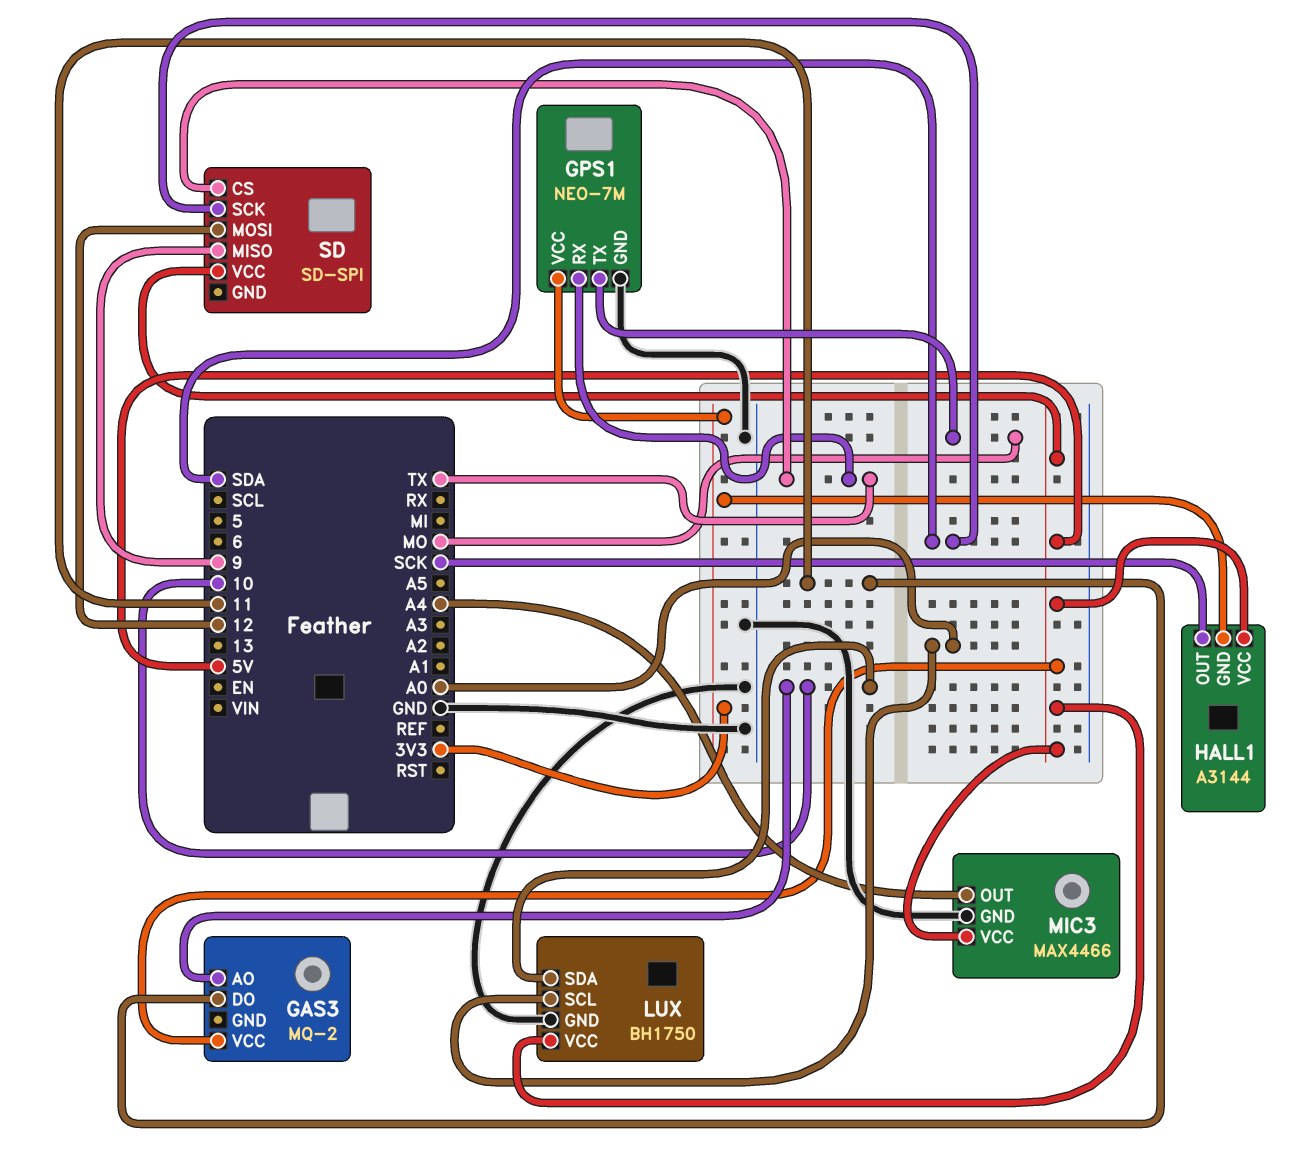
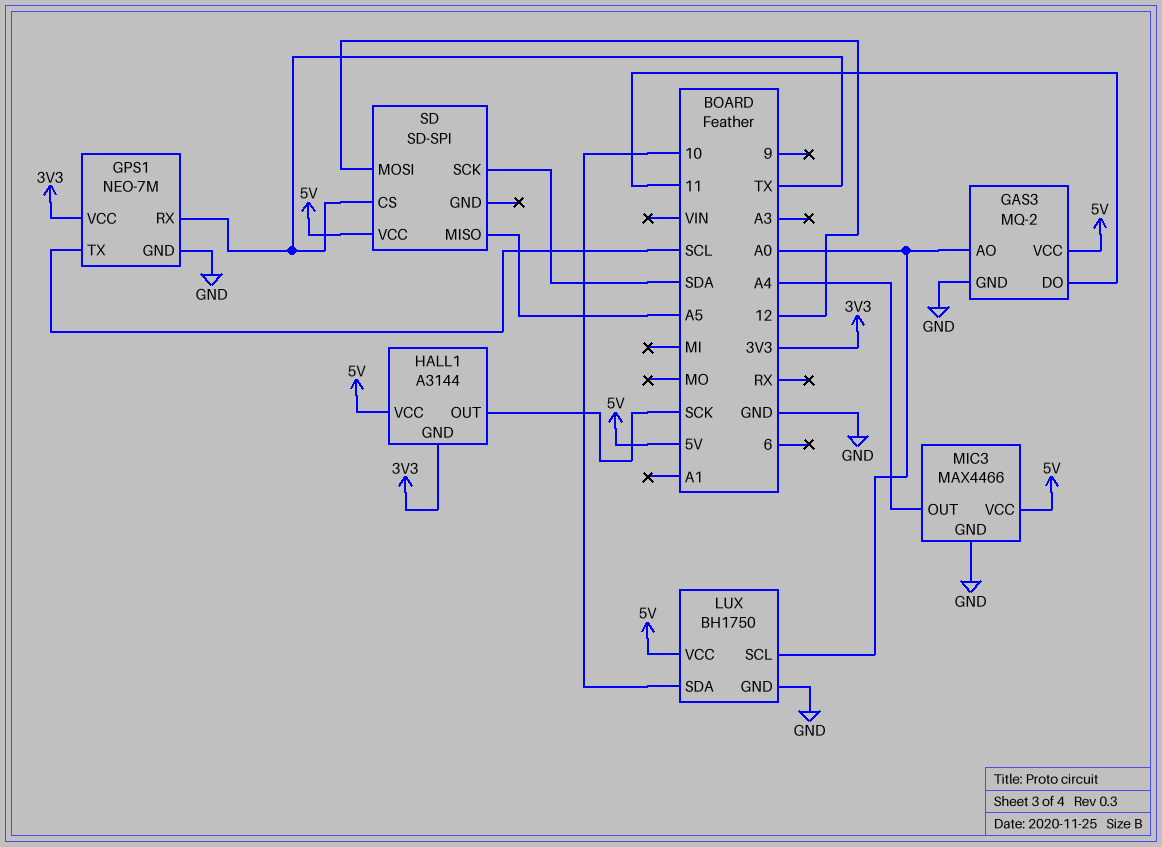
GAS3 pin AO: 10 -> A0
GAS3 pin GND: none -> GND
GPS1 pin TX: MO -> SCL
SD pin MISO: 9 -> A5

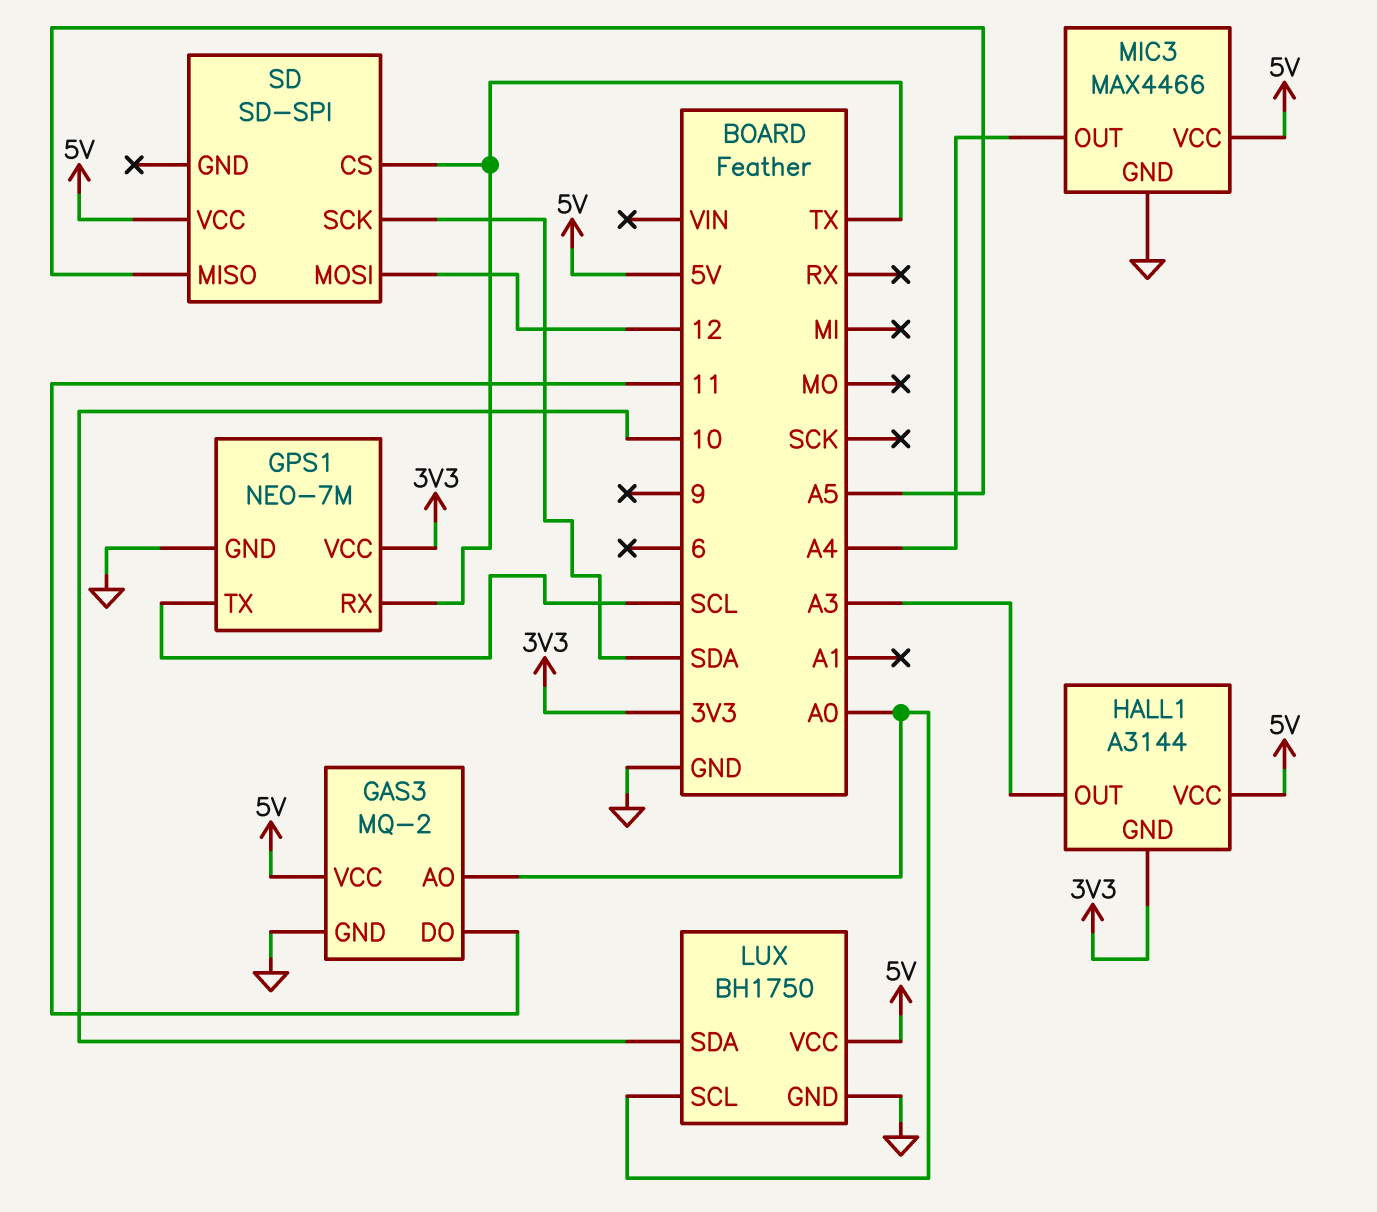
HALL1 pin OUT: SCK -> A3

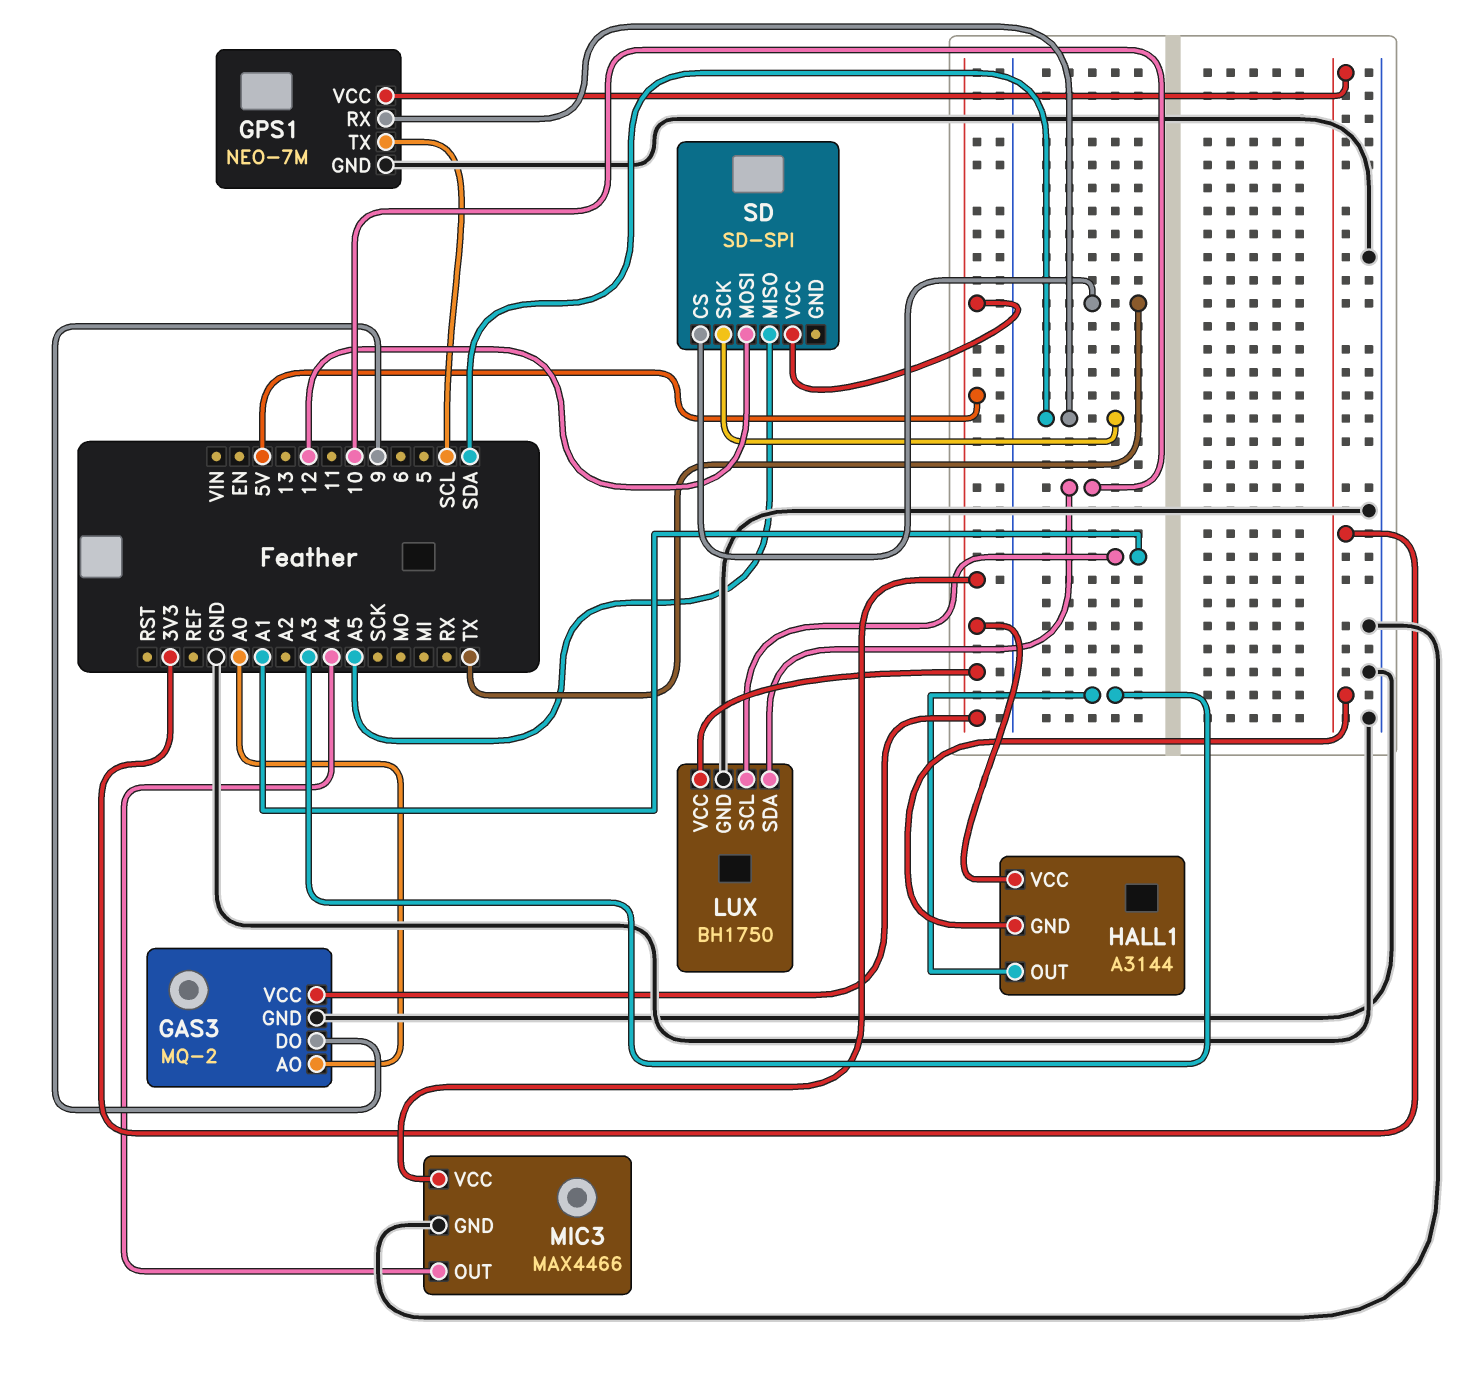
GAS3 pin DO: 11 -> 9
GPS1 pin RX: TX -> SDA
LUX pin SCL: A0 -> A1

